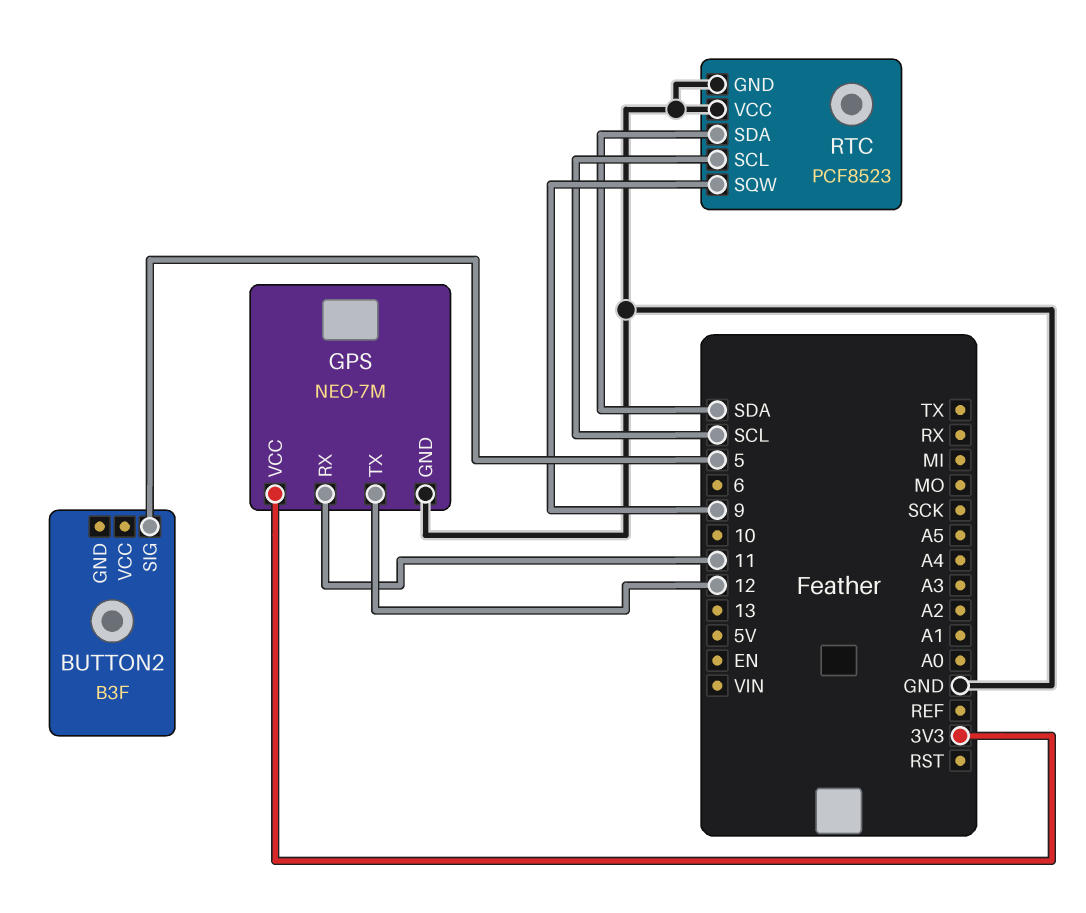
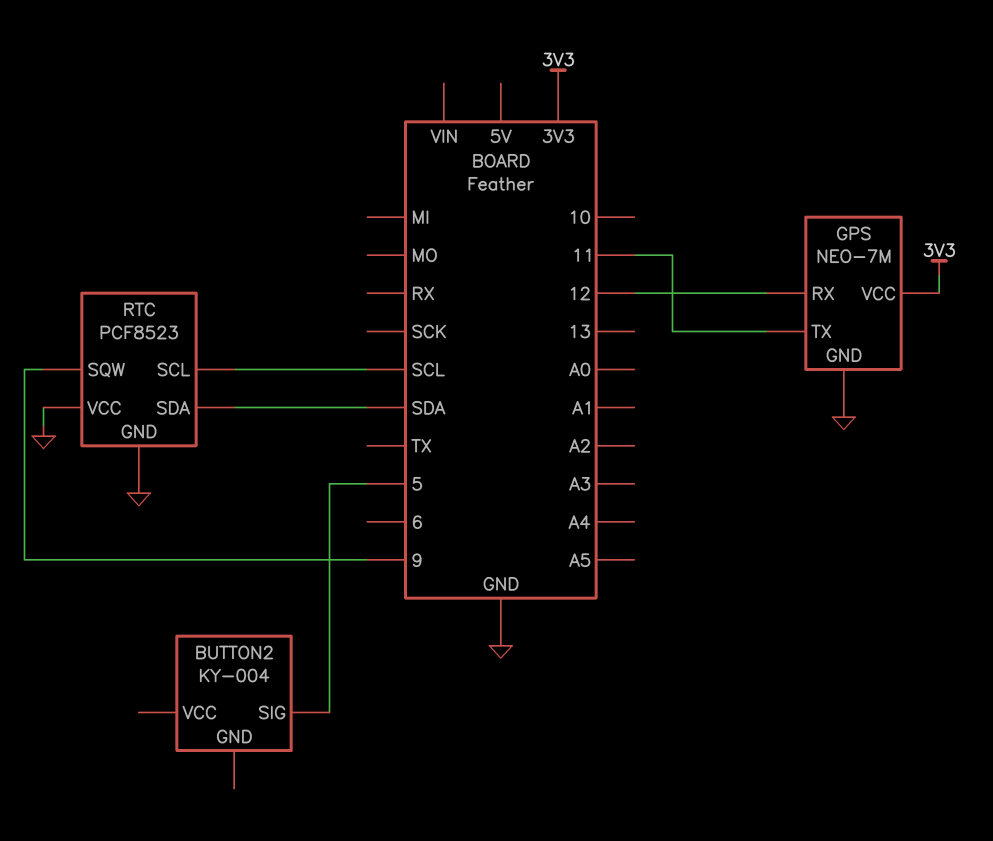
BUTTON2: B3F -> KY-004
GPS pin RX: 11 -> 12
GPS pin TX: 12 -> 11

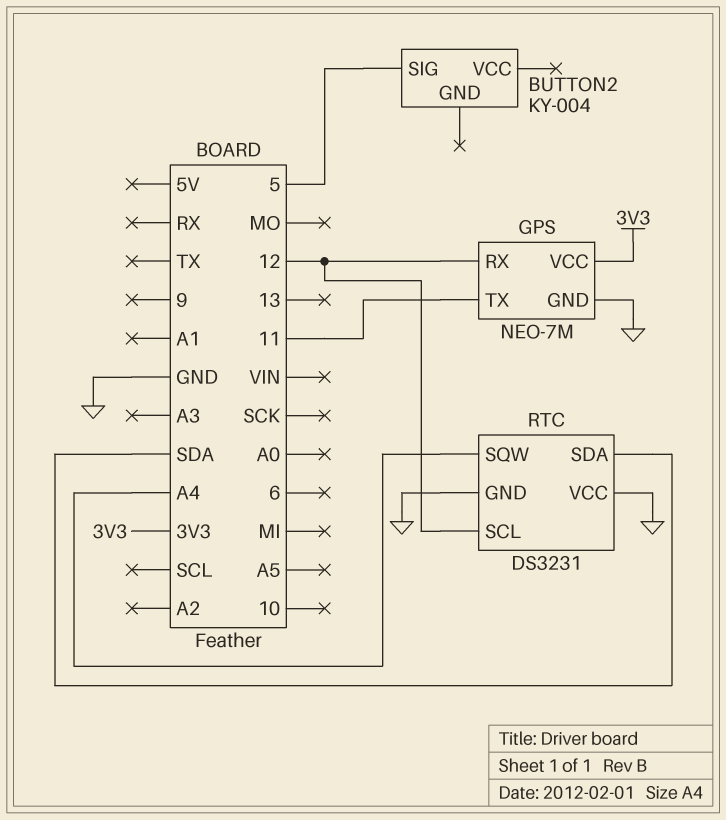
RTC: PCF8523 -> DS3231
RTC pin SCL: SCL -> 12
RTC pin SQW: 9 -> A4

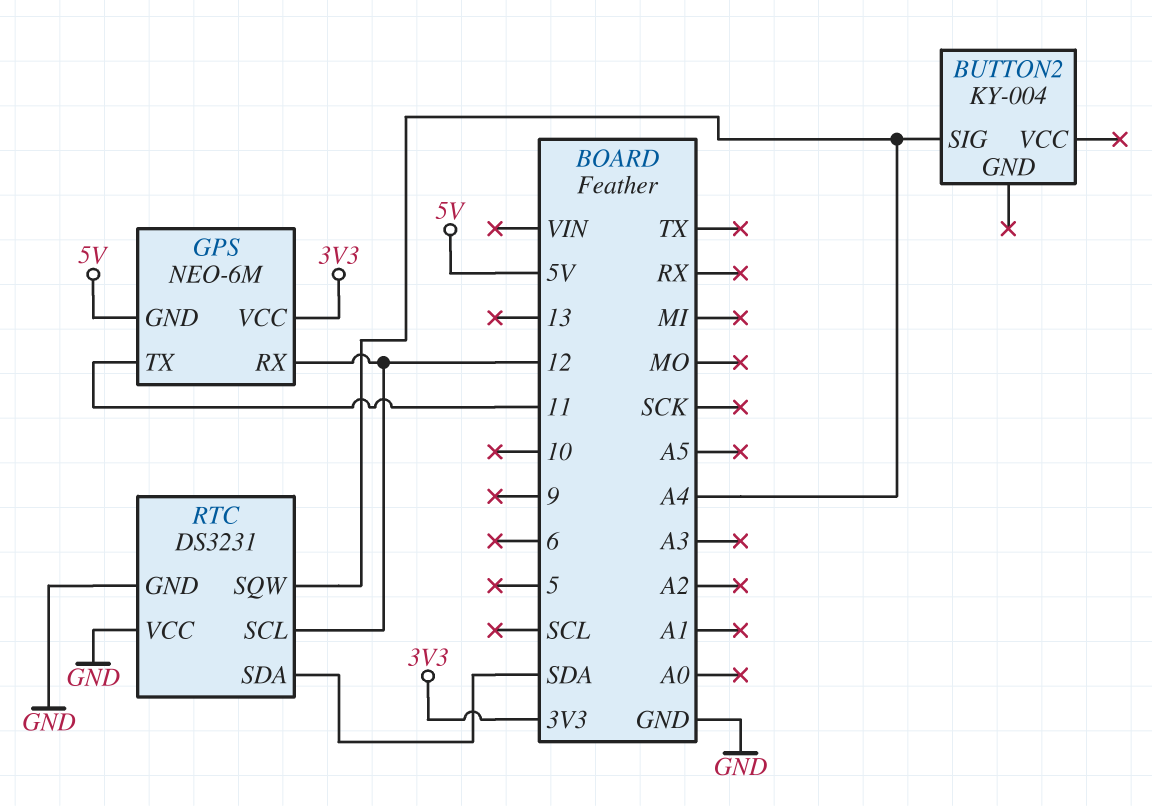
BUTTON2 pin SIG: 5 -> A4
GPS: NEO-7M -> NEO-6M
GPS pin GND: GND -> 5V

